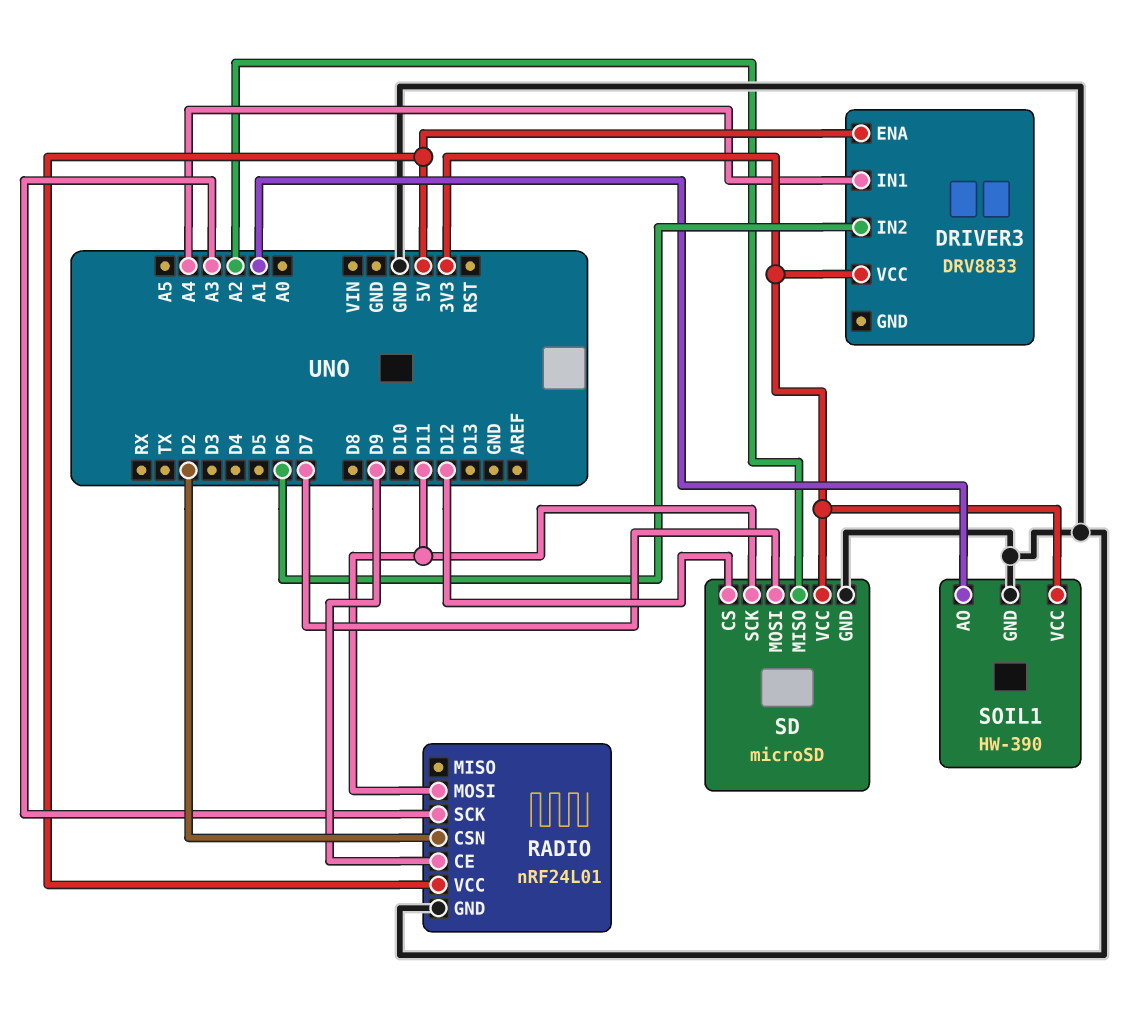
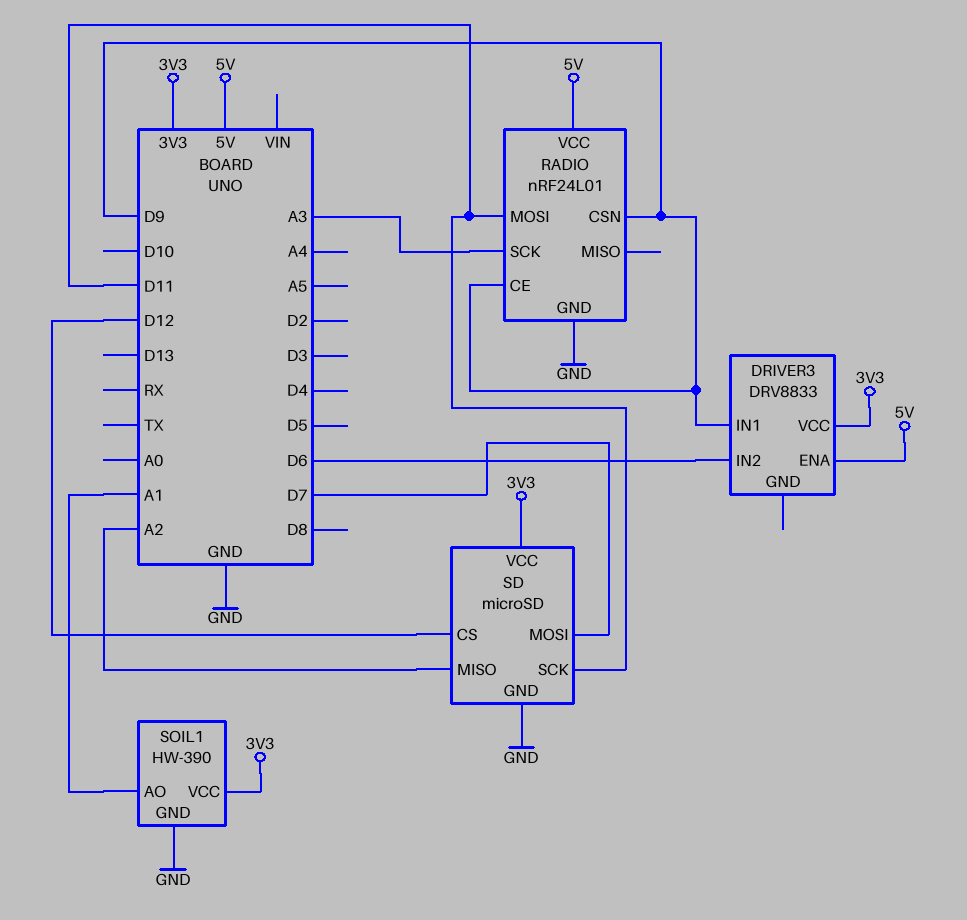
DRIVER3 pin IN1: A4 -> D9
RADIO pin CSN: D2 -> D9

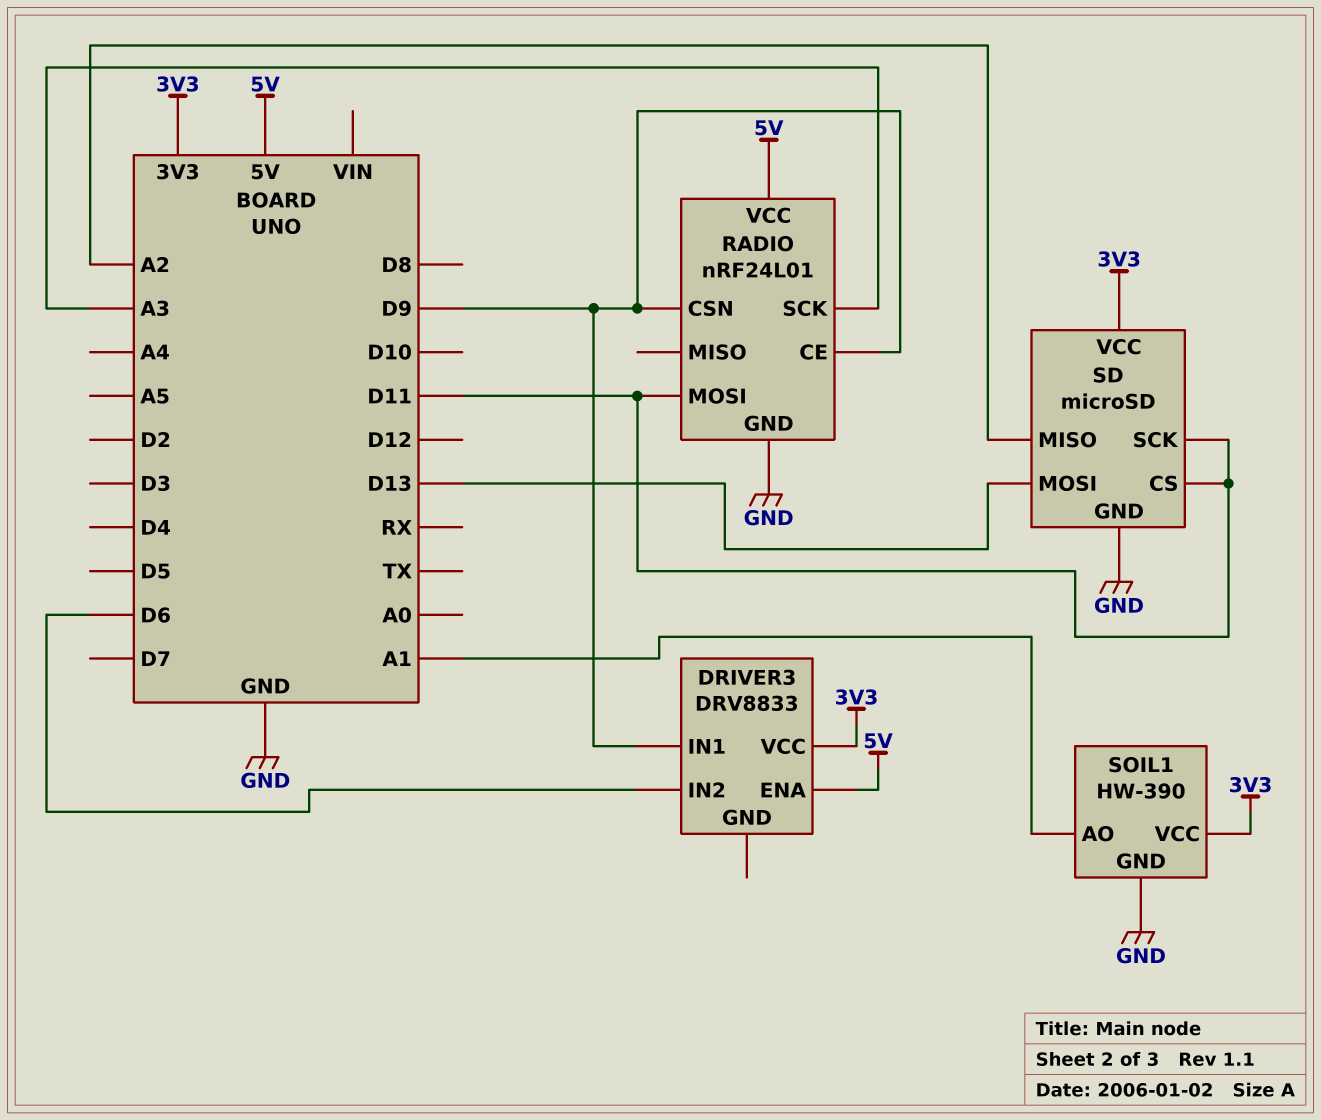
SD pin CS: D12 -> D11
SD pin MOSI: D7 -> D13

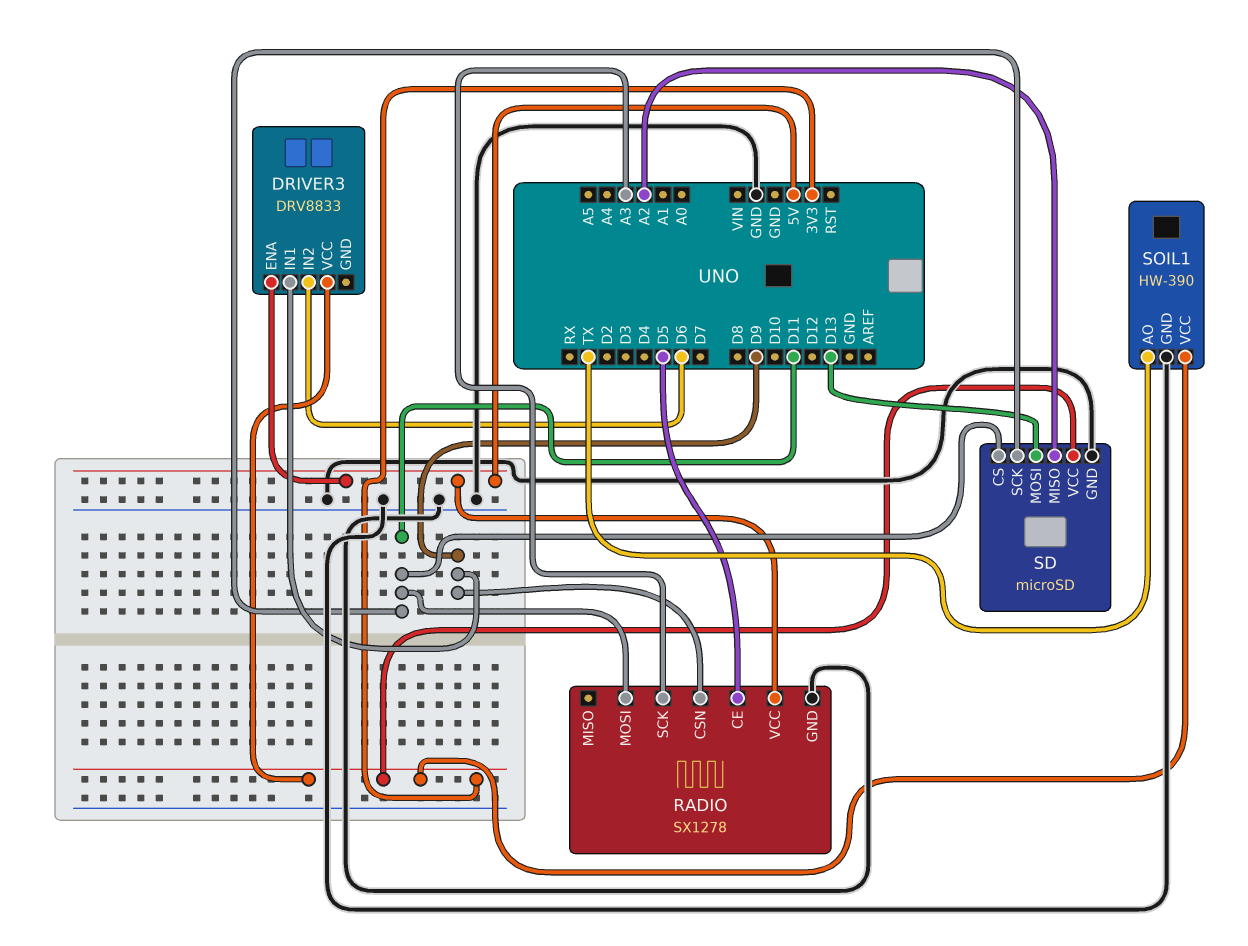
RADIO: nRF24L01 -> SX1278
RADIO pin CE: D9 -> D5
SOIL1 pin AO: A1 -> TX

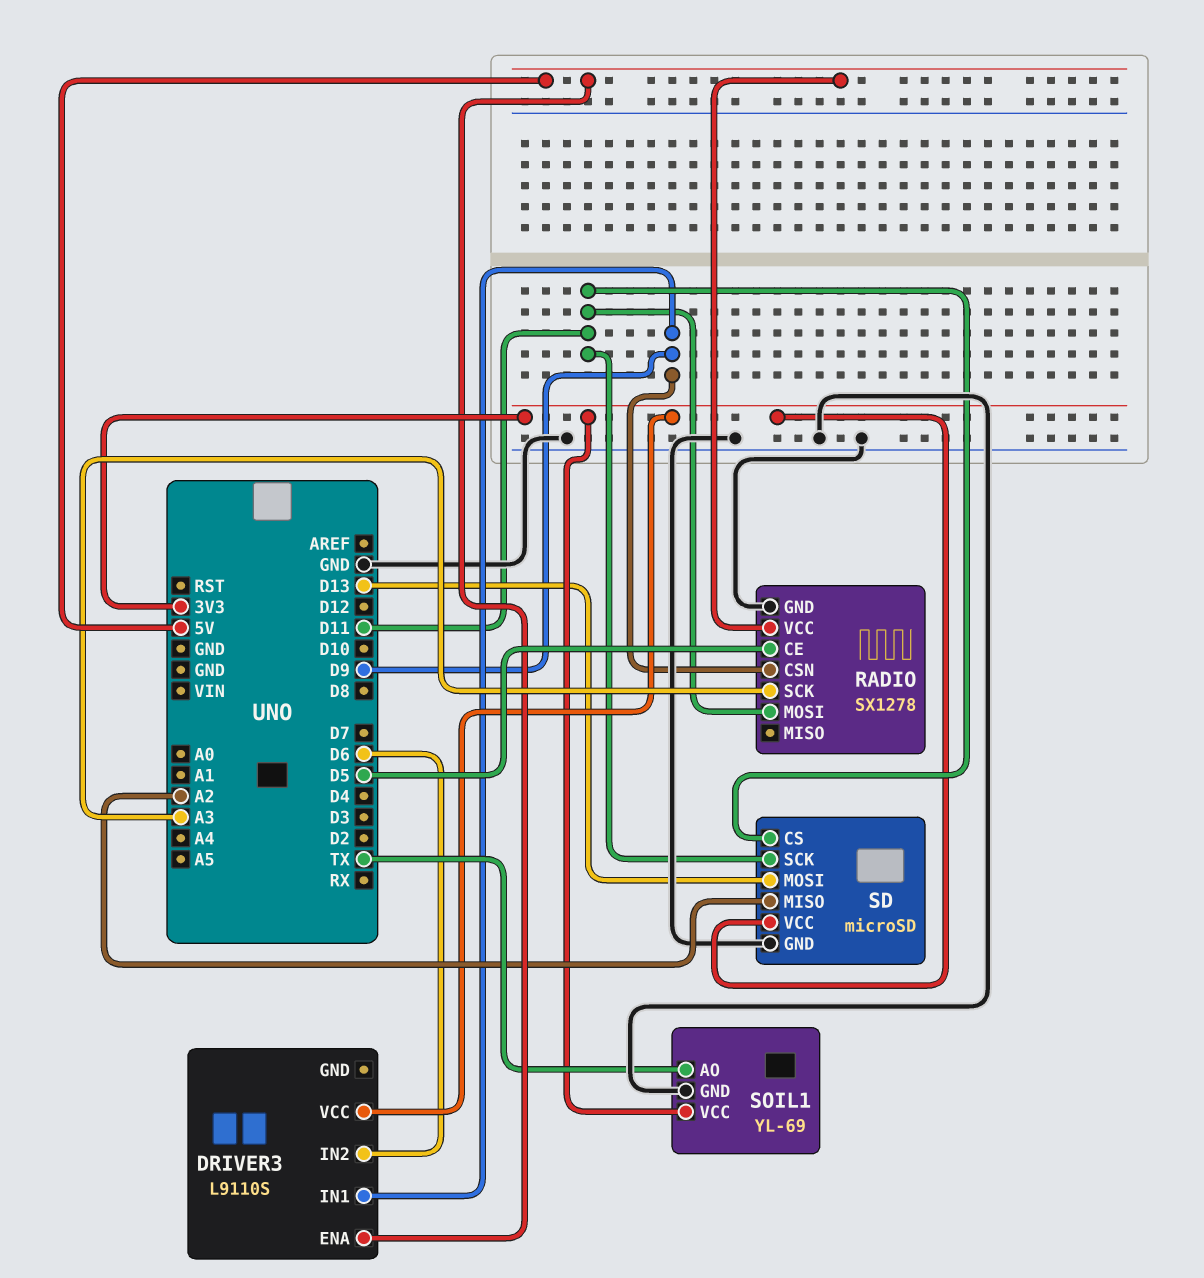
DRIVER3: DRV8833 -> L9110S
SOIL1: HW-390 -> YL-69

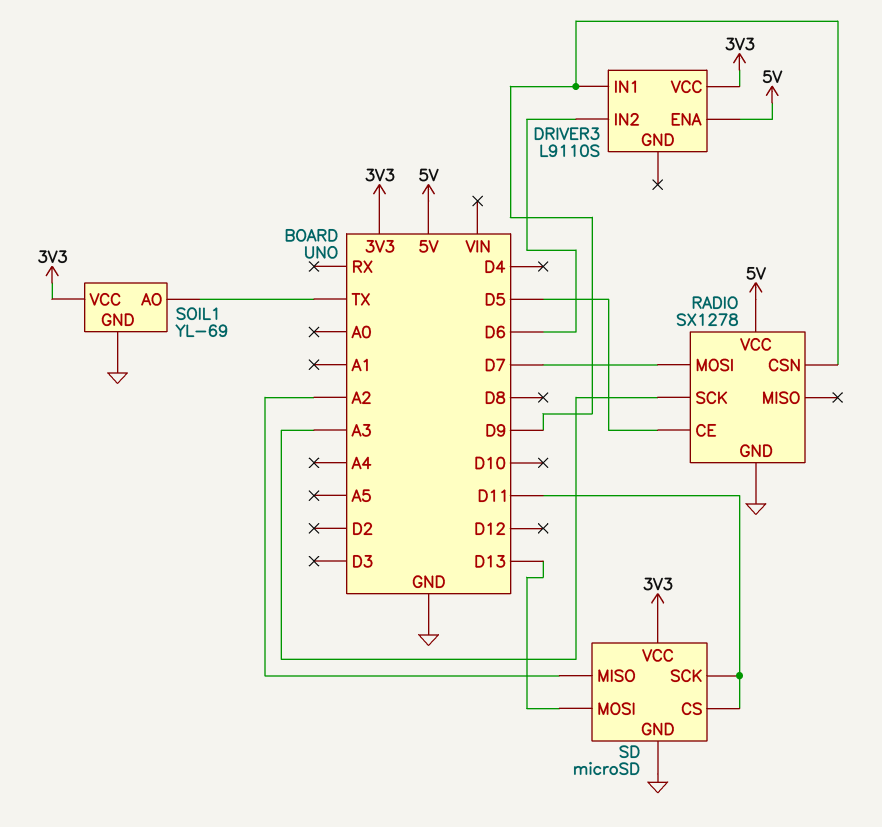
RADIO pin MOSI: D11 -> D7

